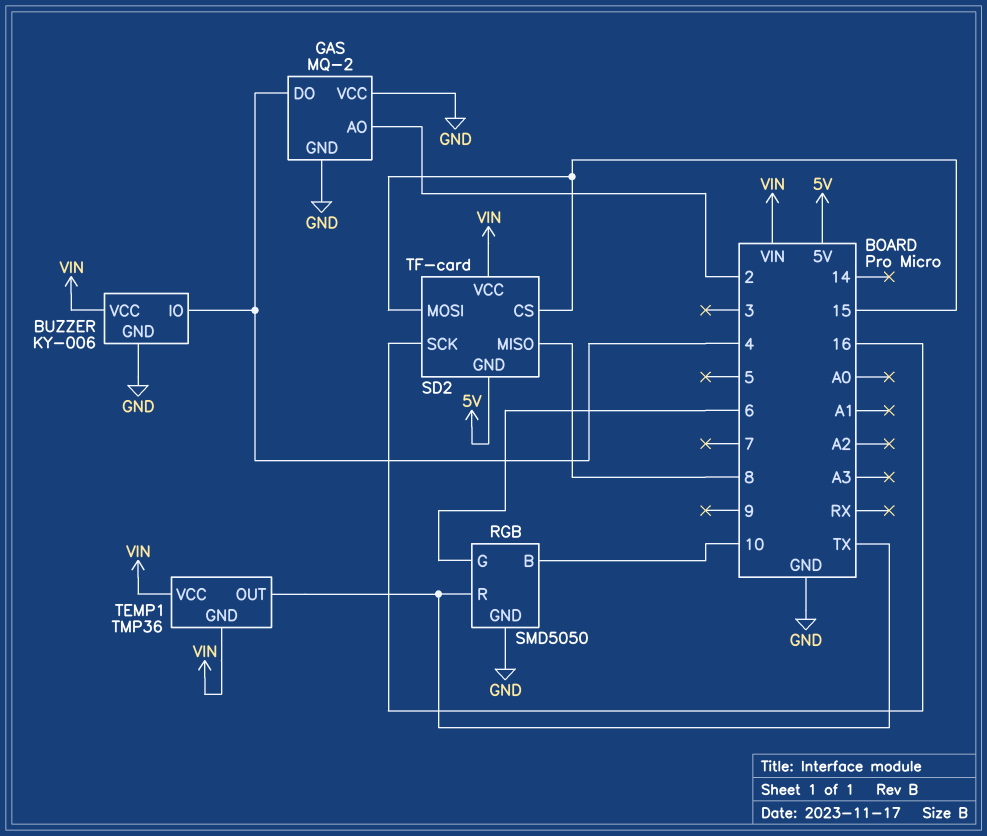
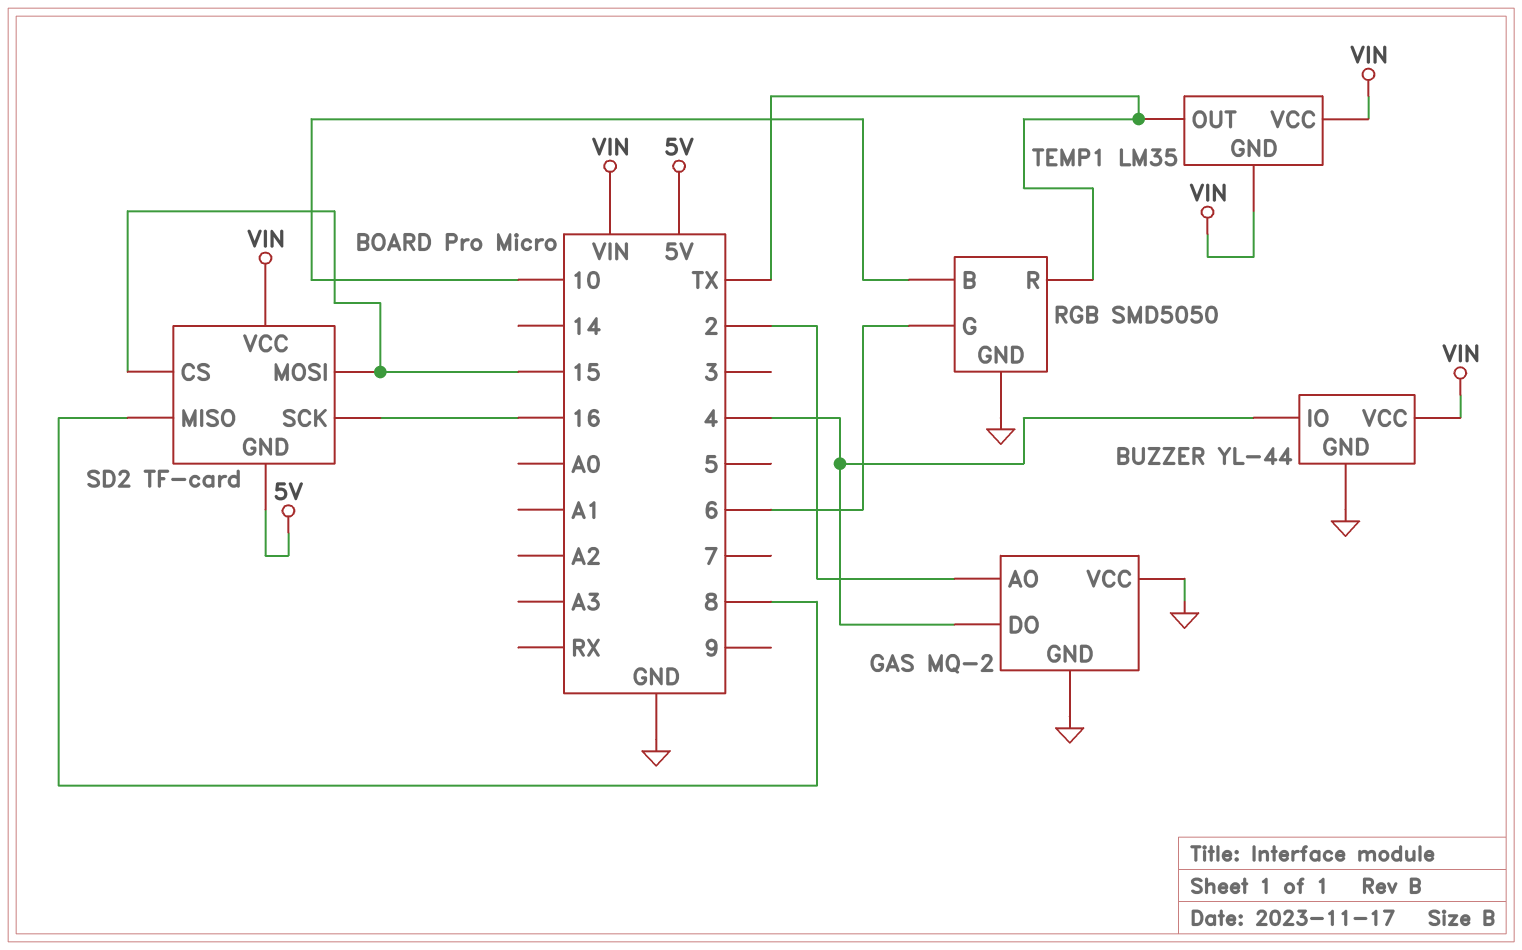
BUZZER: KY-006 -> YL-44
TEMP1: TMP36 -> LM35

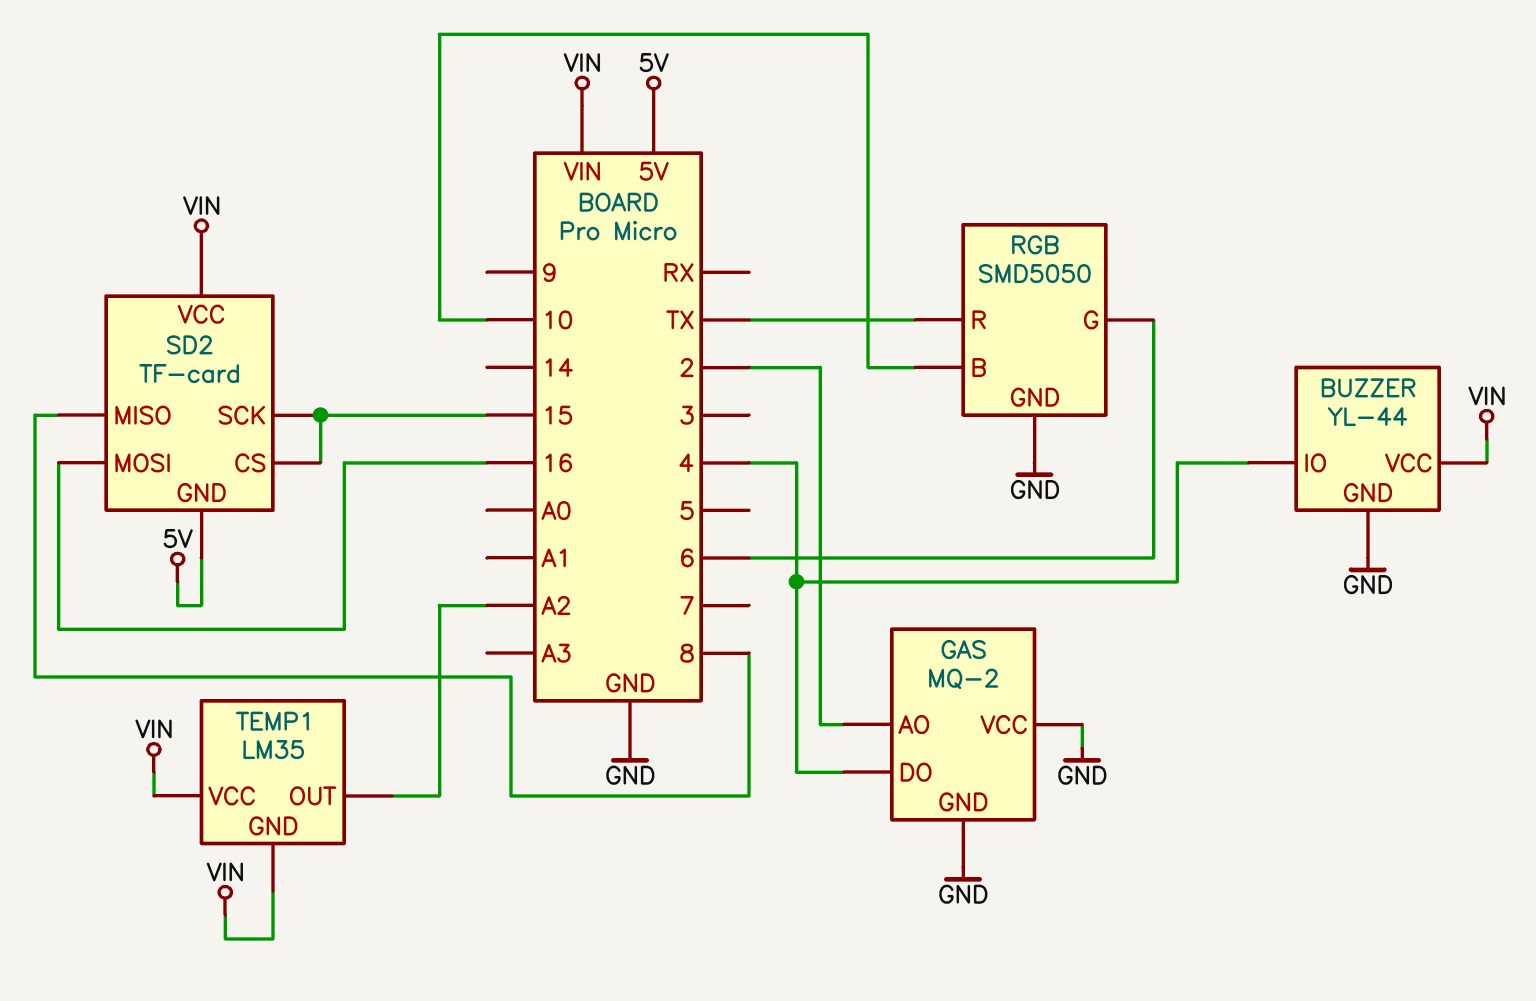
SD2 pin MOSI: 15 -> 16
SD2 pin SCK: 16 -> 15
TEMP1 pin OUT: TX -> A2

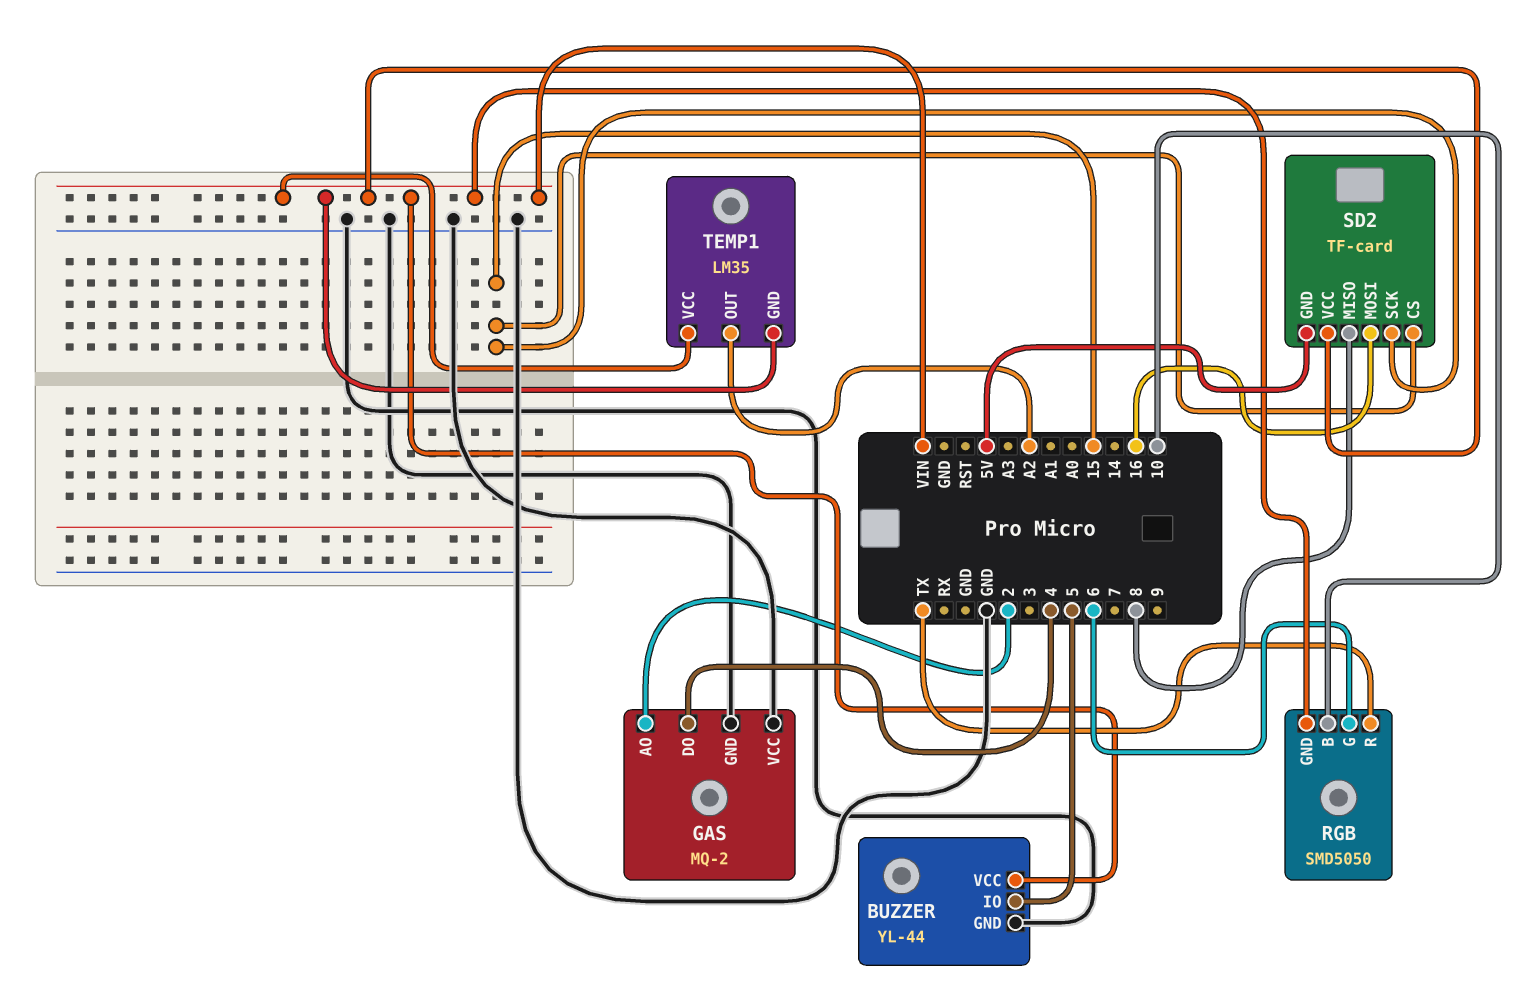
BUZZER pin IO: 4 -> 5
RGB pin GND: GND -> VIN

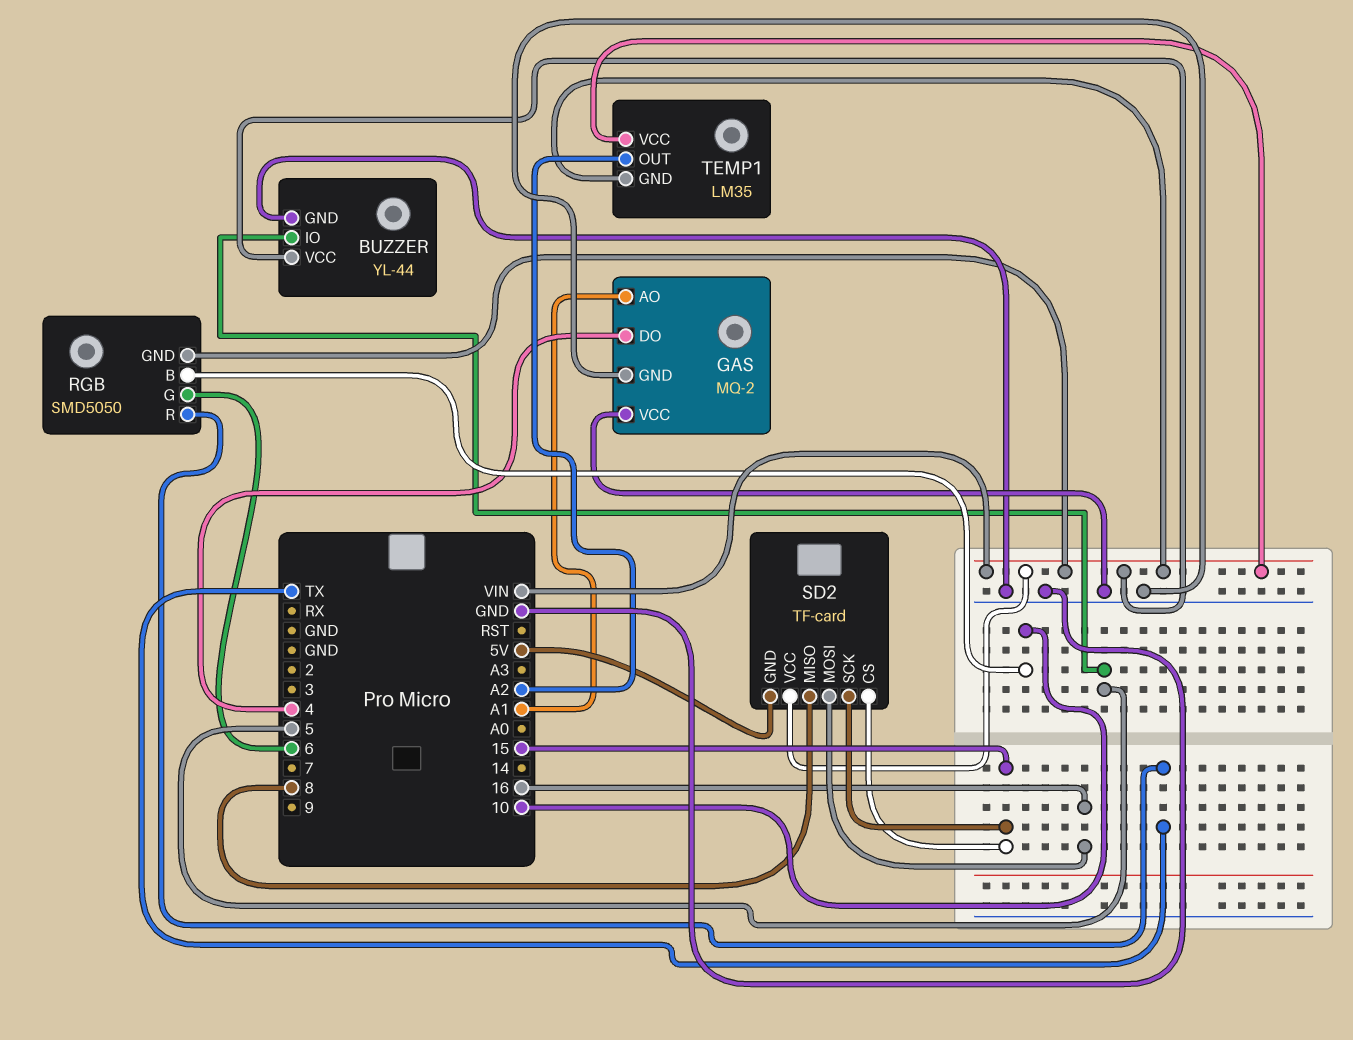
GAS pin AO: 2 -> A1

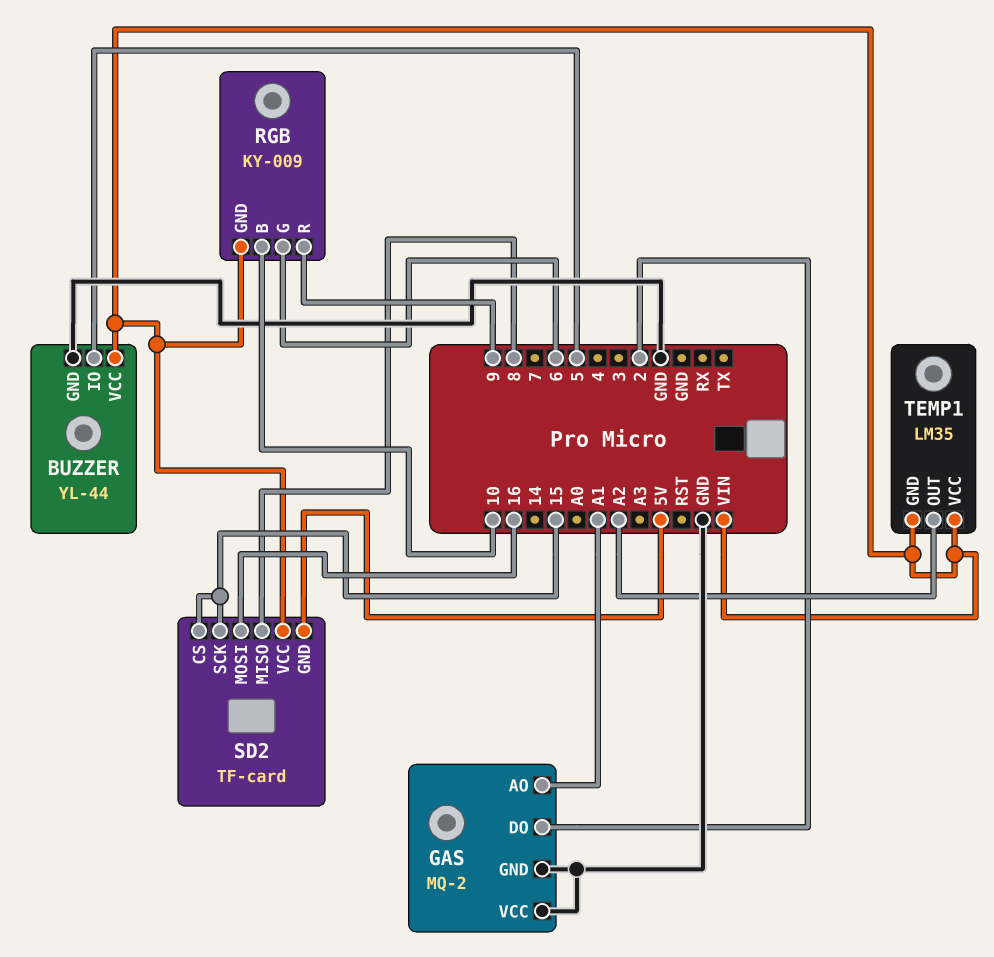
GAS pin DO: 4 -> 2
RGB: SMD5050 -> KY-009
RGB pin R: TX -> 9

